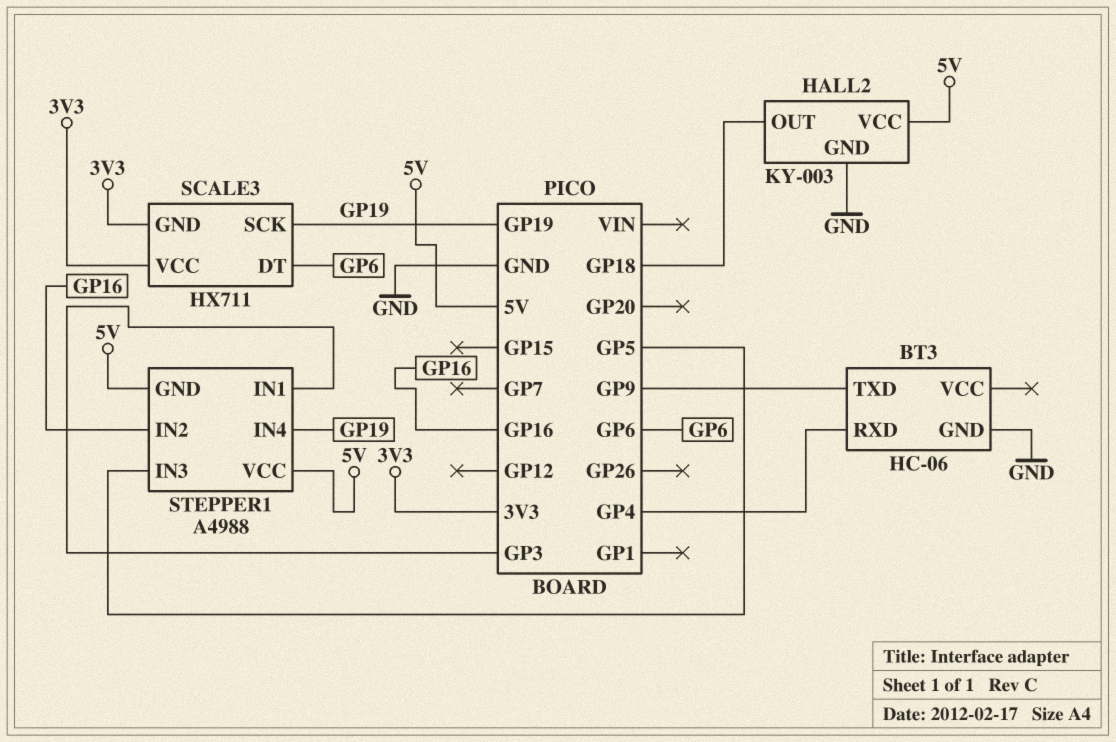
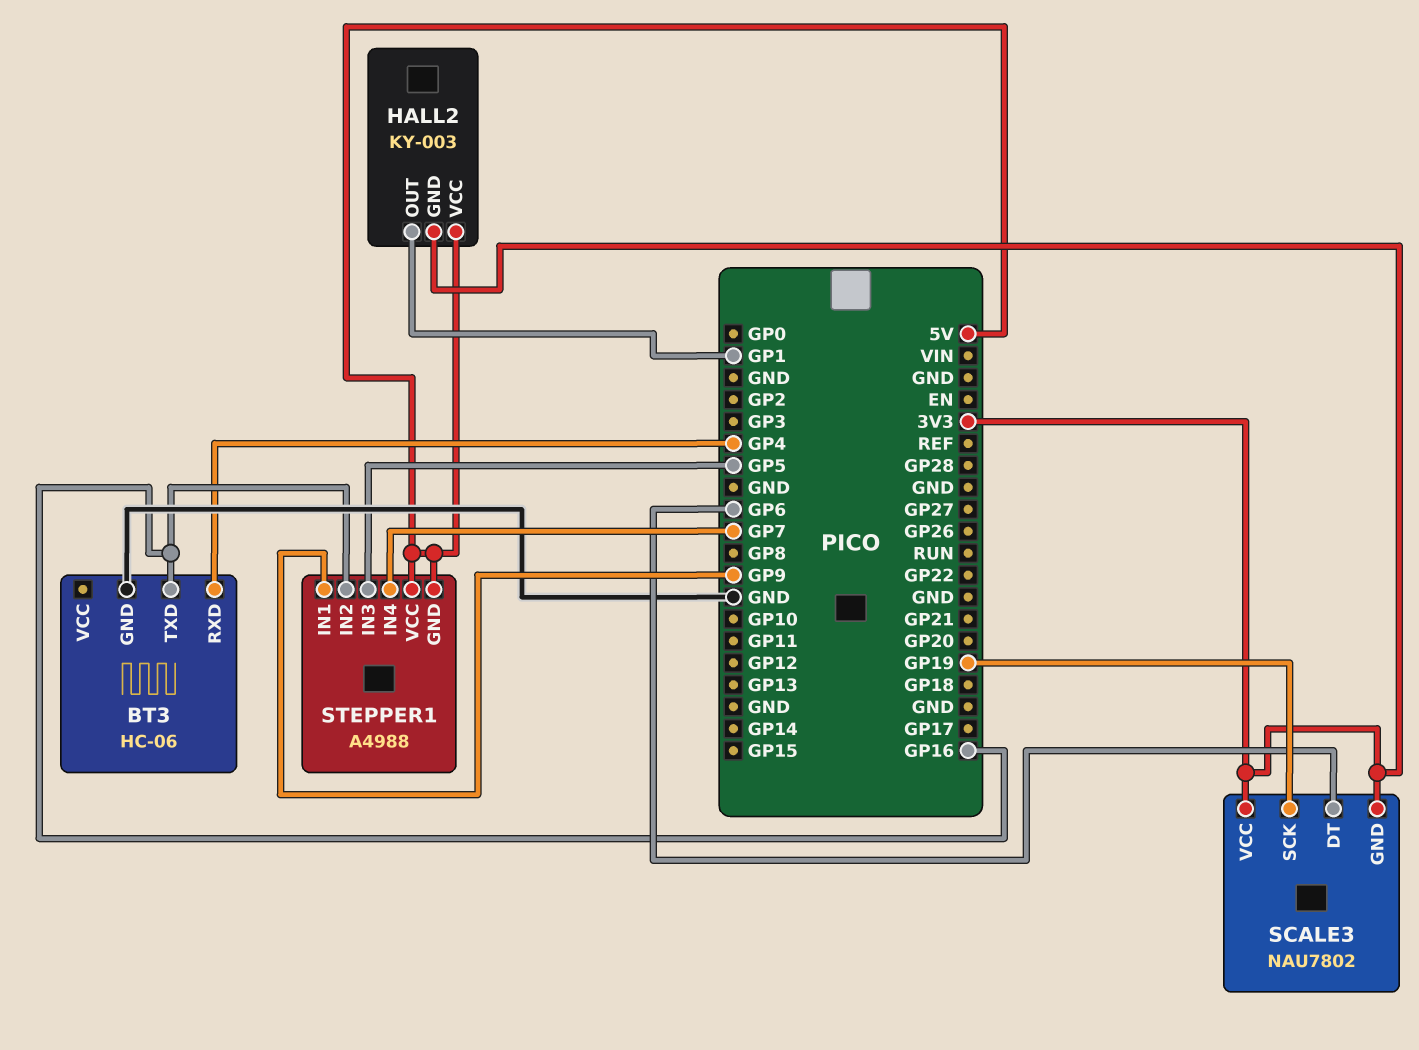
BT3 pin TXD: GP9 -> GP16
HALL2 pin GND: GND -> 3V3
HALL2 pin OUT: GP18 -> GP1
SCALE3: HX711 -> NAU7802
STEPPER1 pin IN1: GP3 -> GP9
STEPPER1 pin IN4: GP19 -> GP7

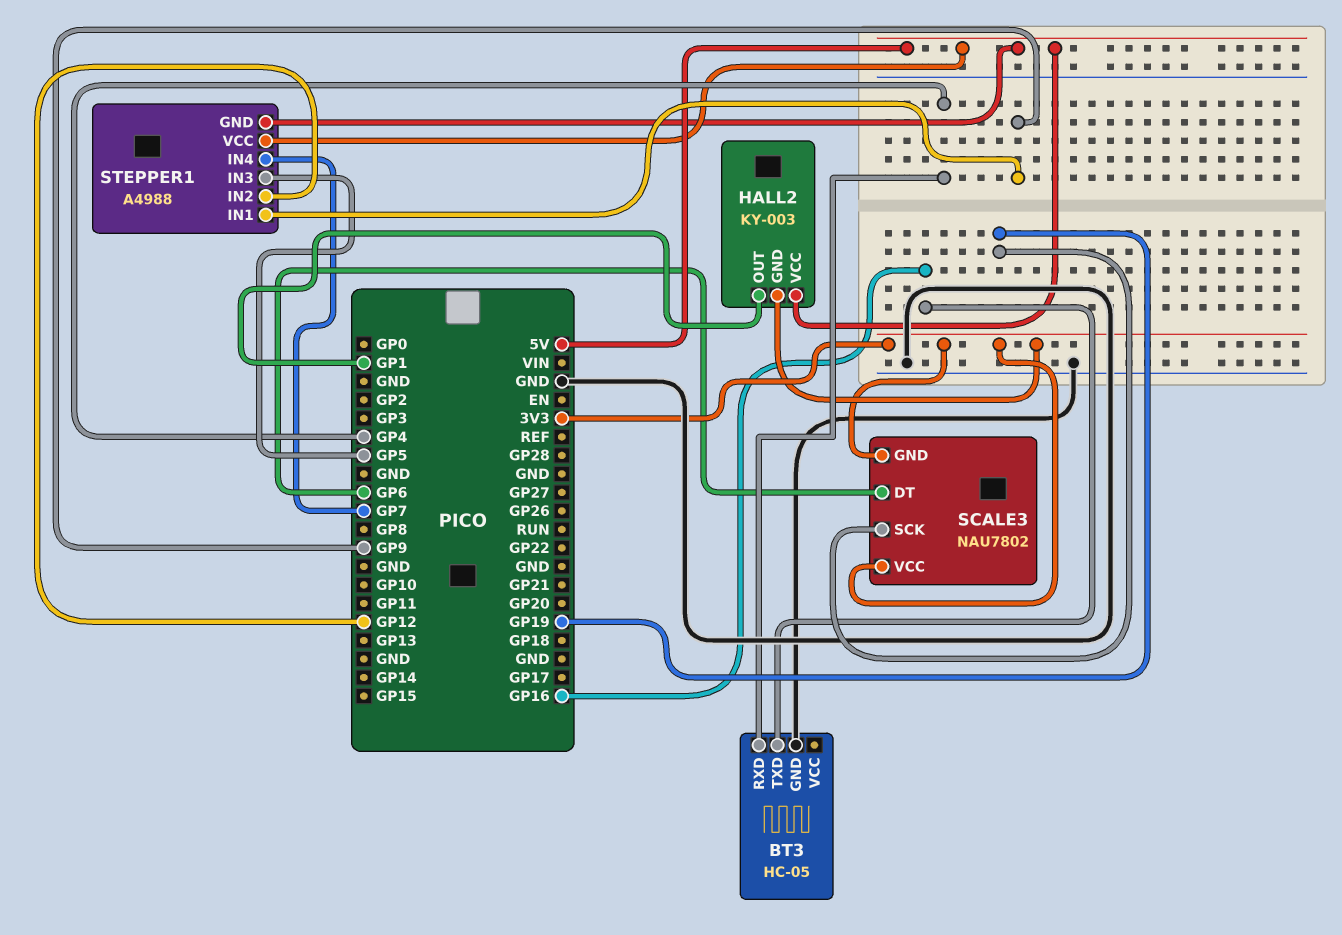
BT3: HC-06 -> HC-05
STEPPER1 pin IN2: GP16 -> GP12

